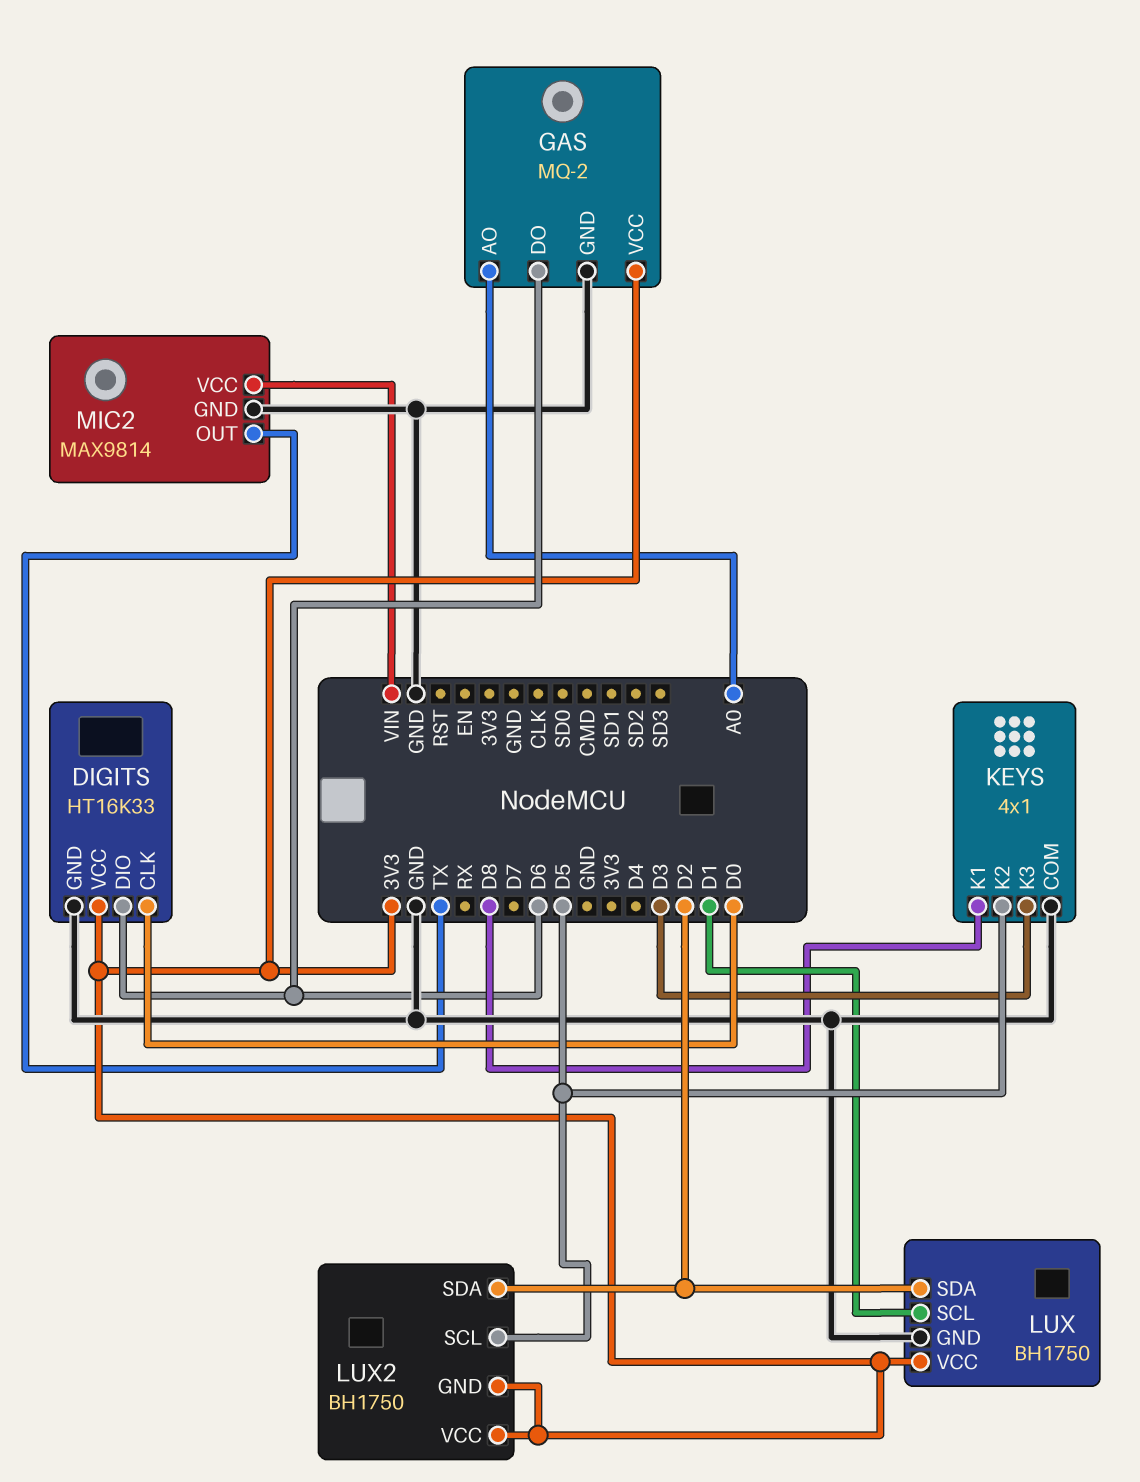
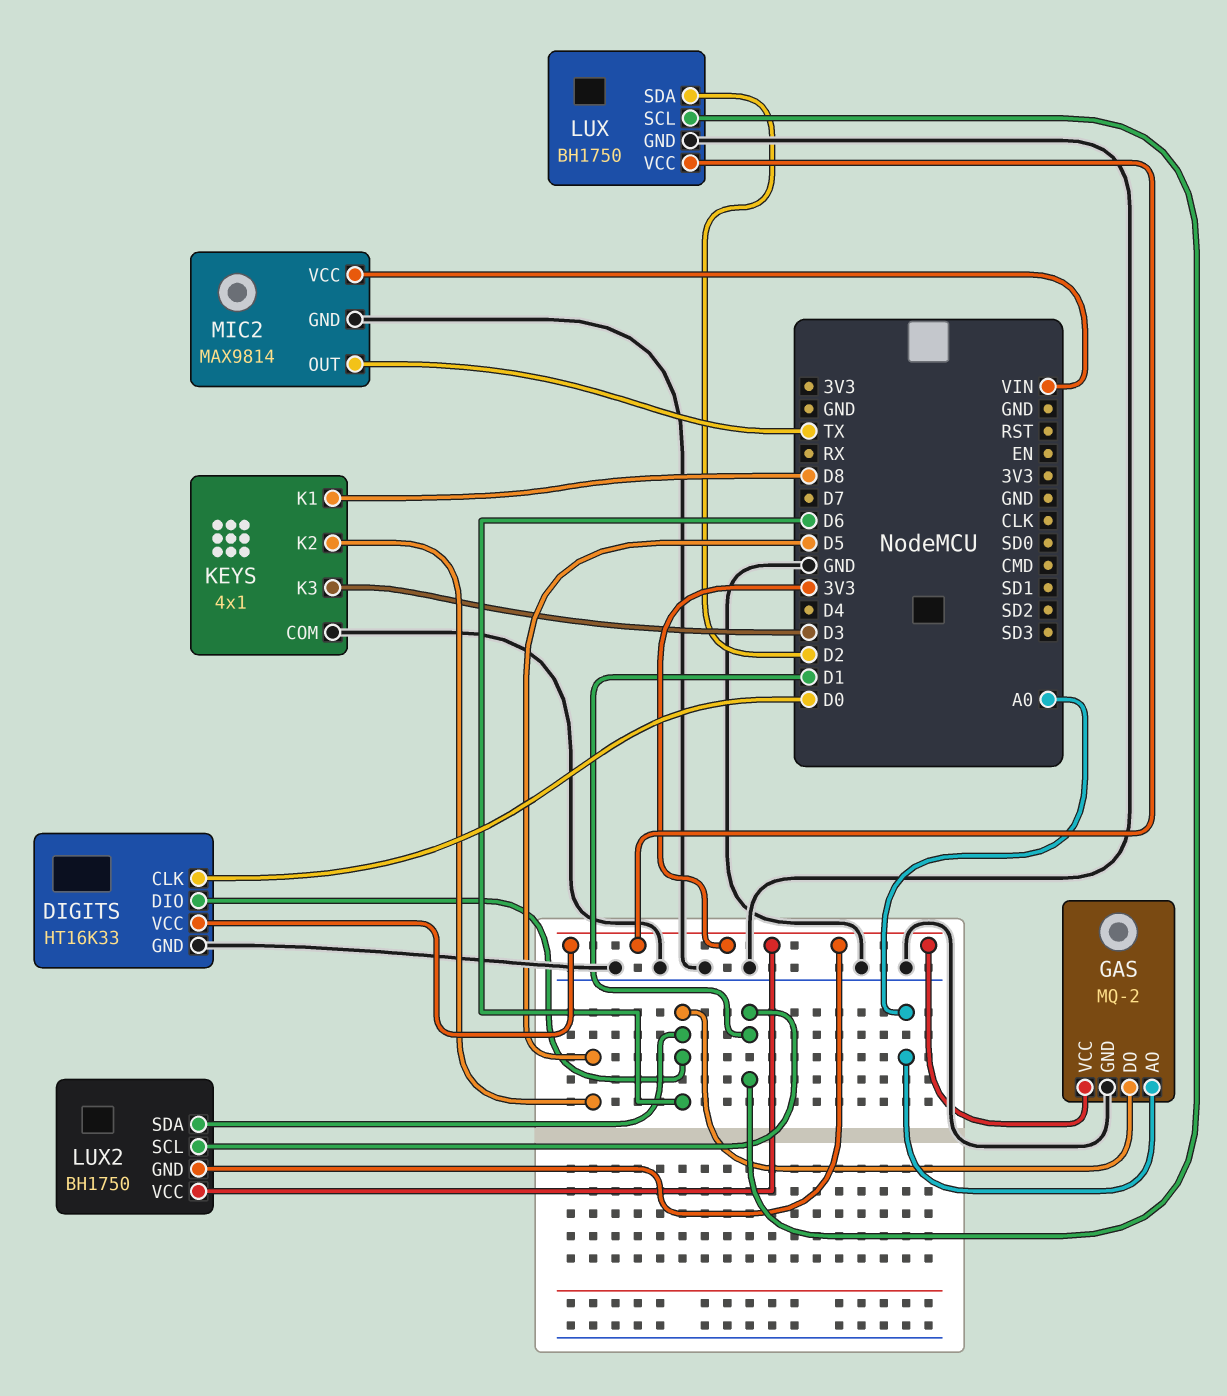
LUX2 pin SCL: D5 -> D1
LUX2 pin SDA: D2 -> D6

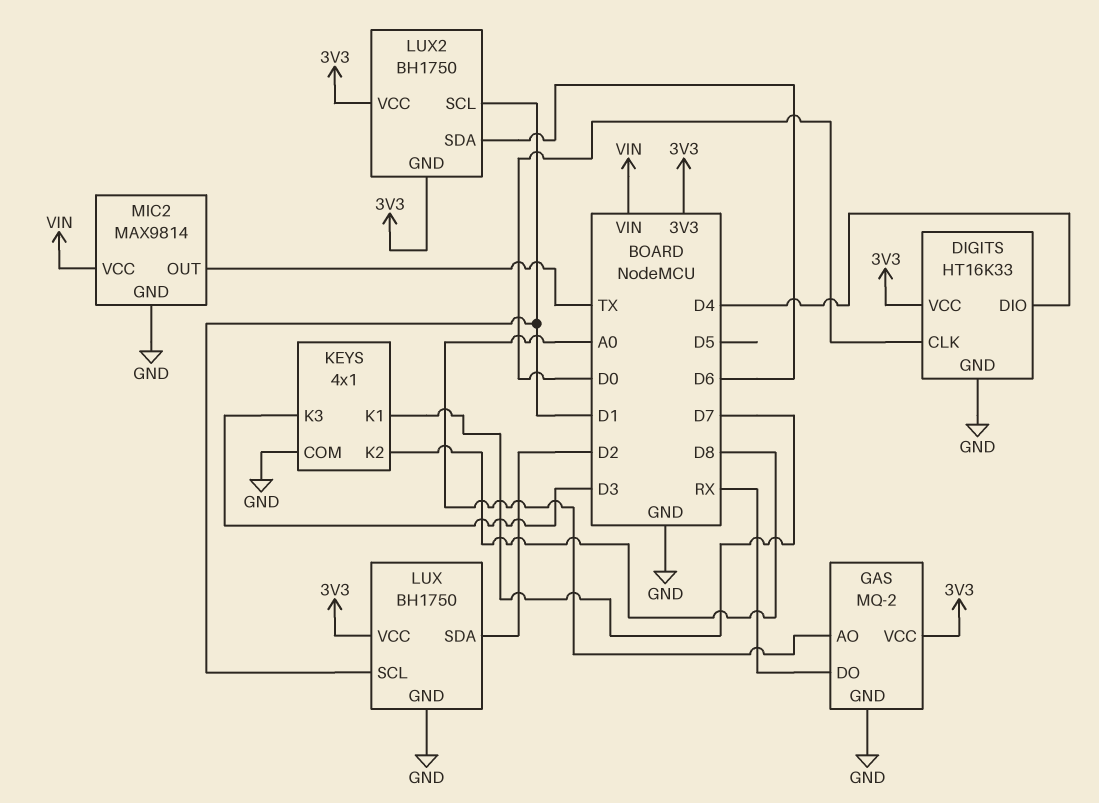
DIGITS pin DIO: D6 -> D4
GAS pin DO: D6 -> RX
KEYS pin K1: D8 -> D7
KEYS pin K2: D5 -> D8

